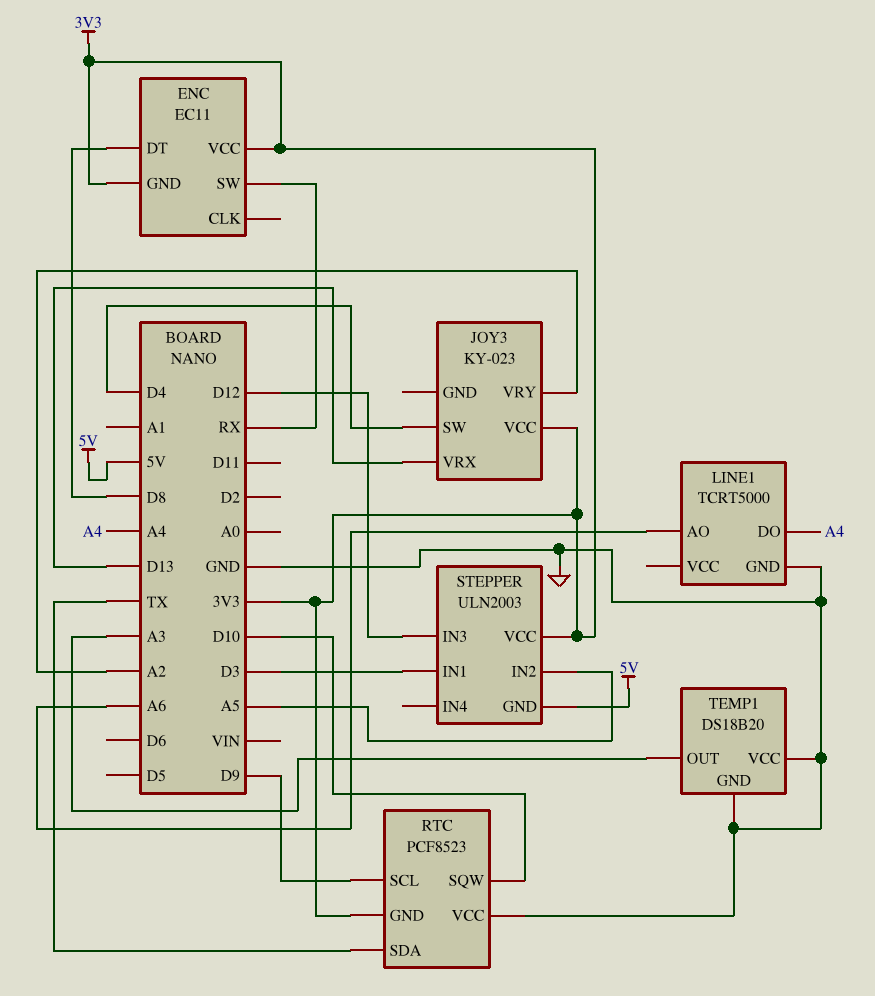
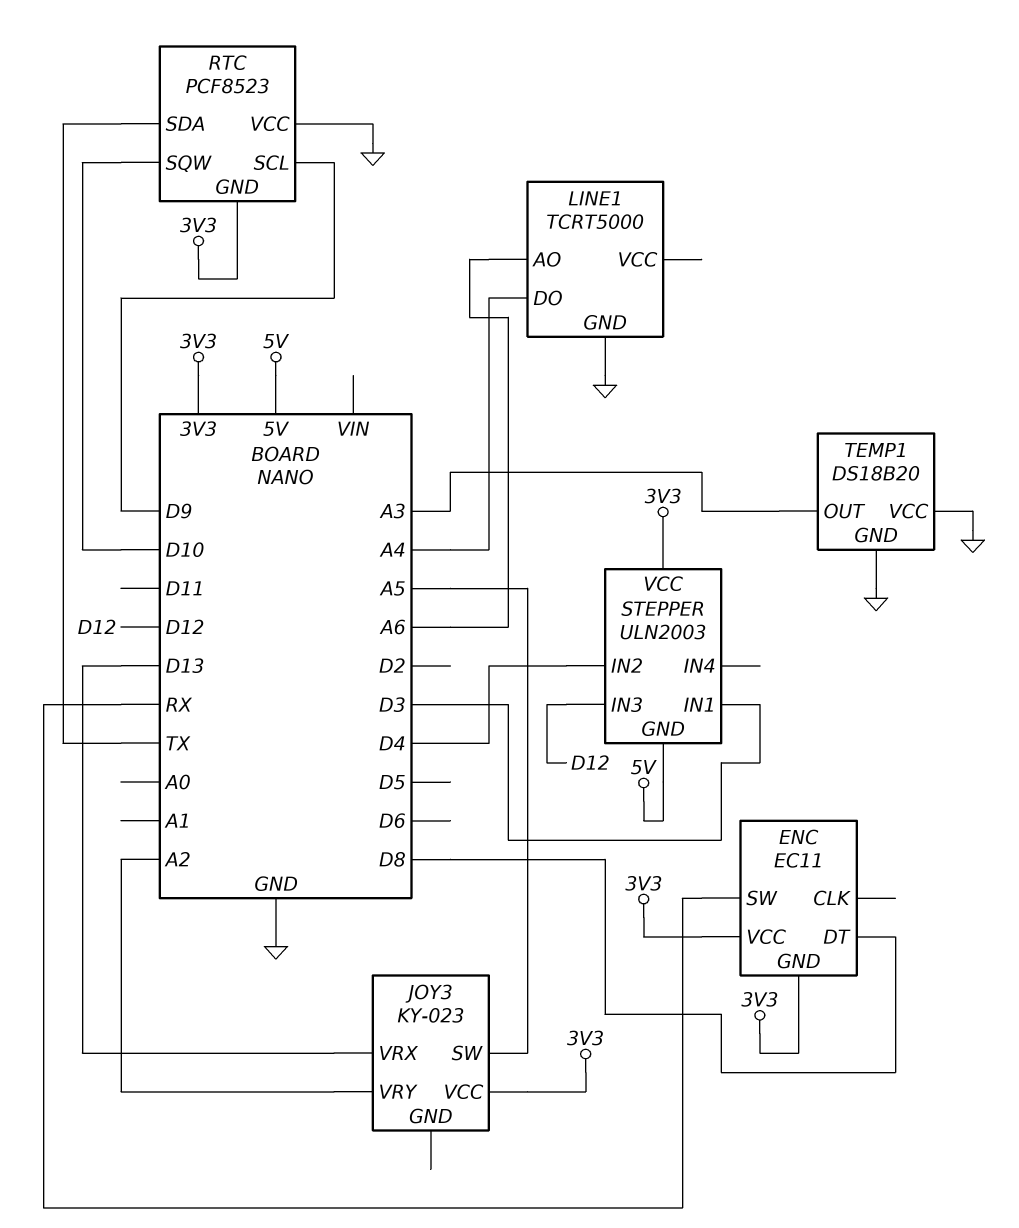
JOY3 pin SW: D4 -> A5
STEPPER pin IN2: A5 -> D4

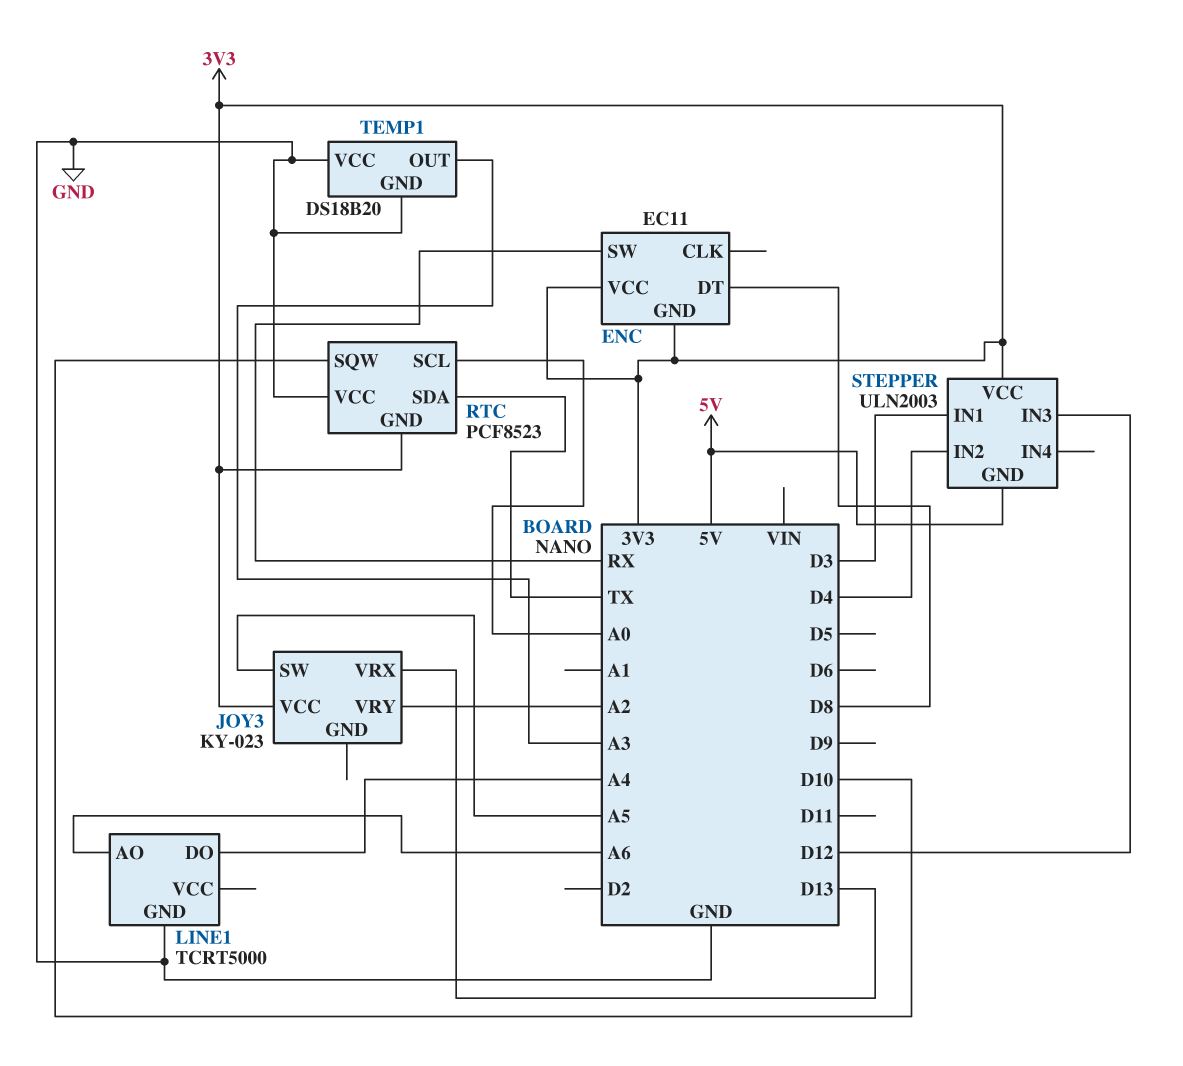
RTC pin SCL: D9 -> A0

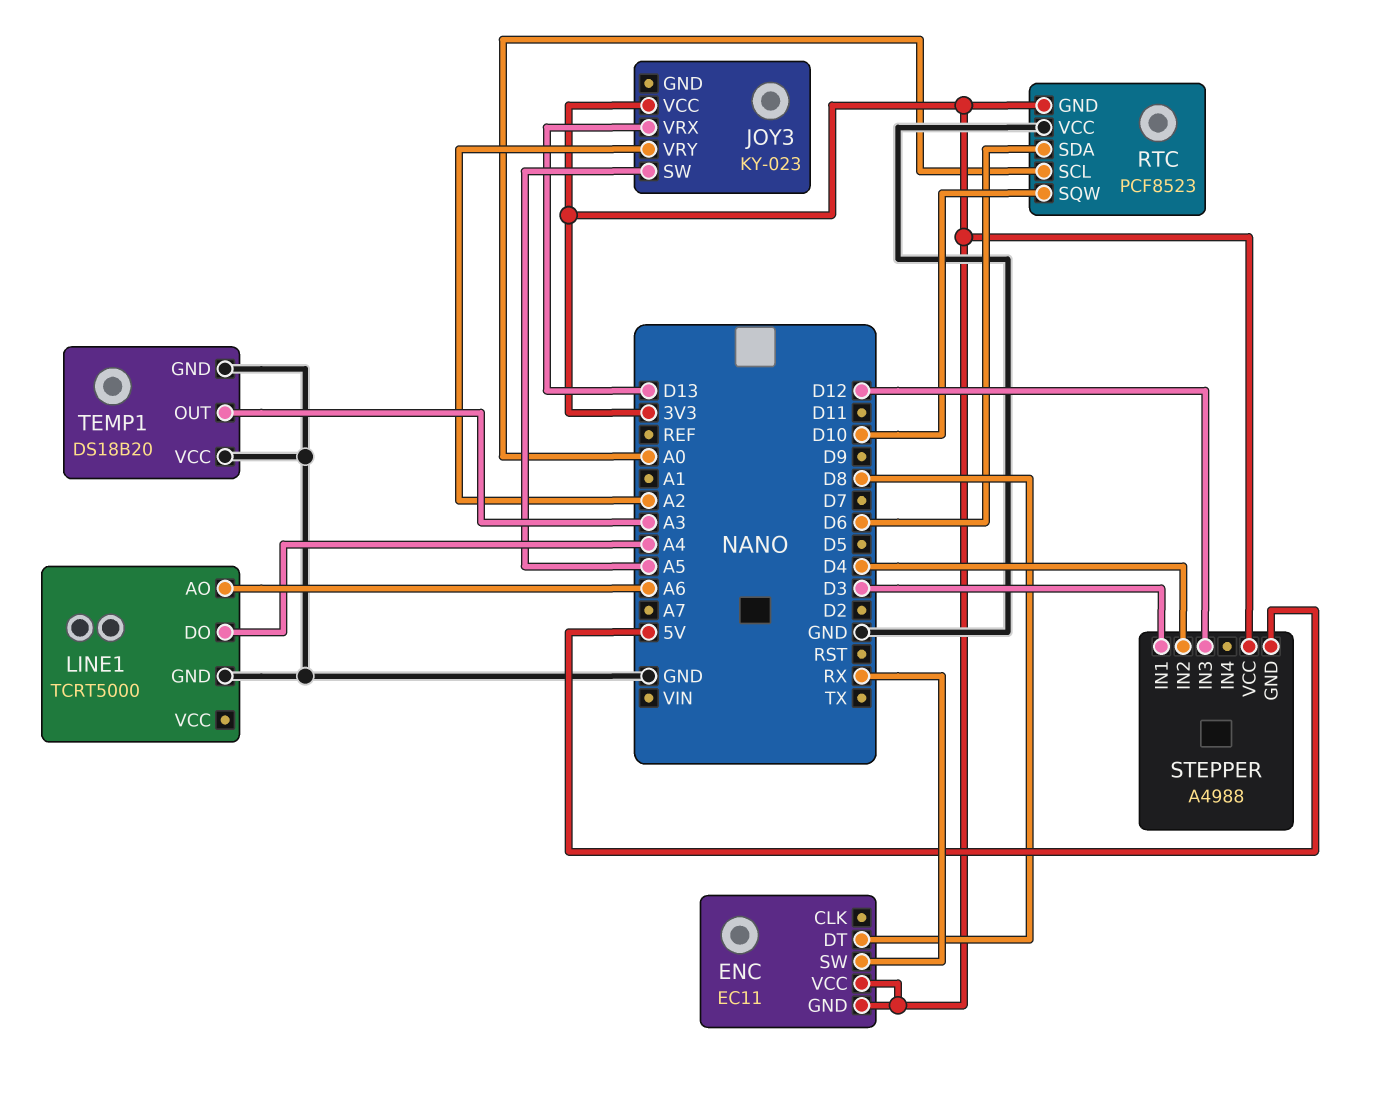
RTC pin SDA: TX -> D6
STEPPER: ULN2003 -> A4988

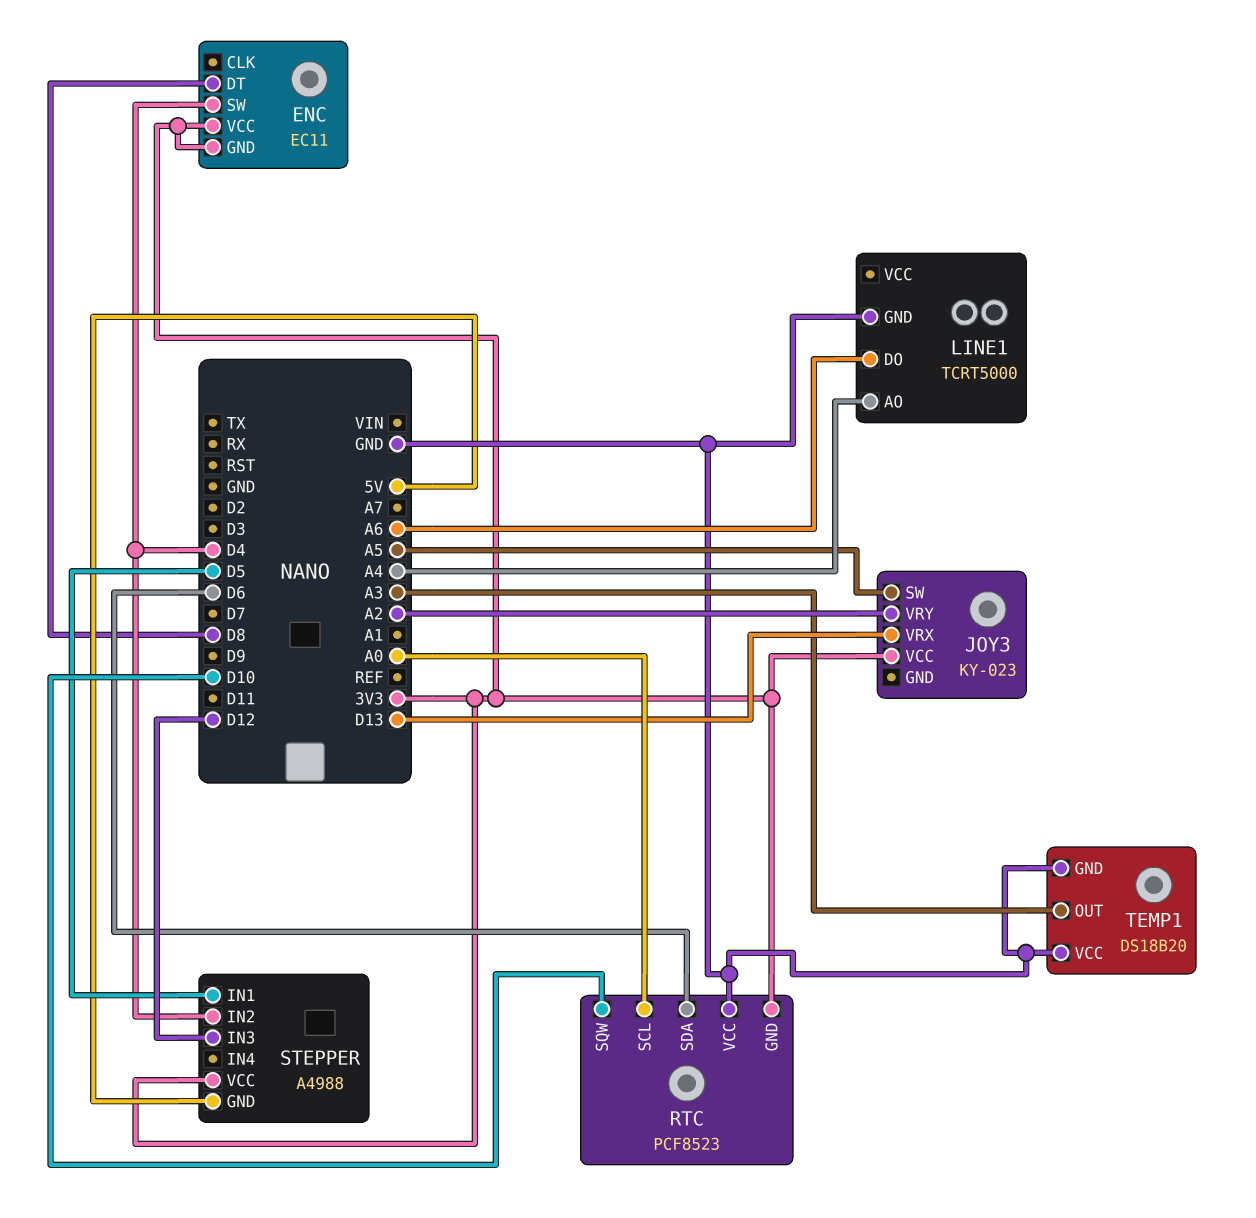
ENC pin SW: RX -> D4
LINE1 pin AO: A6 -> A4
LINE1 pin DO: A4 -> A6
STEPPER pin IN1: D3 -> D5

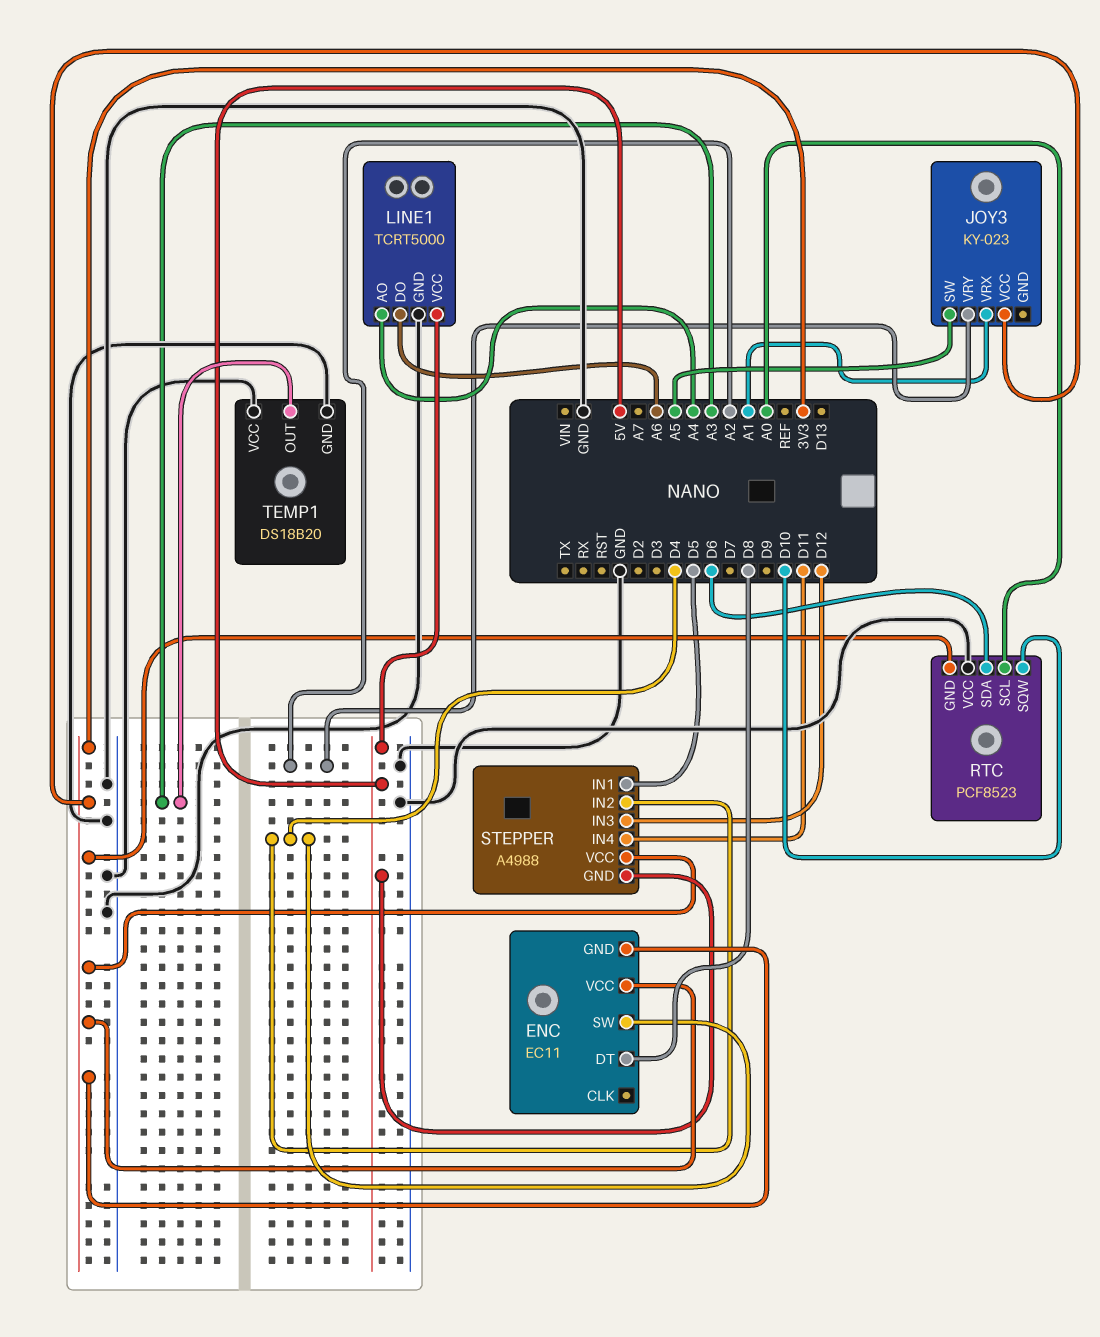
JOY3 pin VRX: D13 -> A1
LINE1 pin VCC: none -> 5V
STEPPER pin IN4: none -> D11

